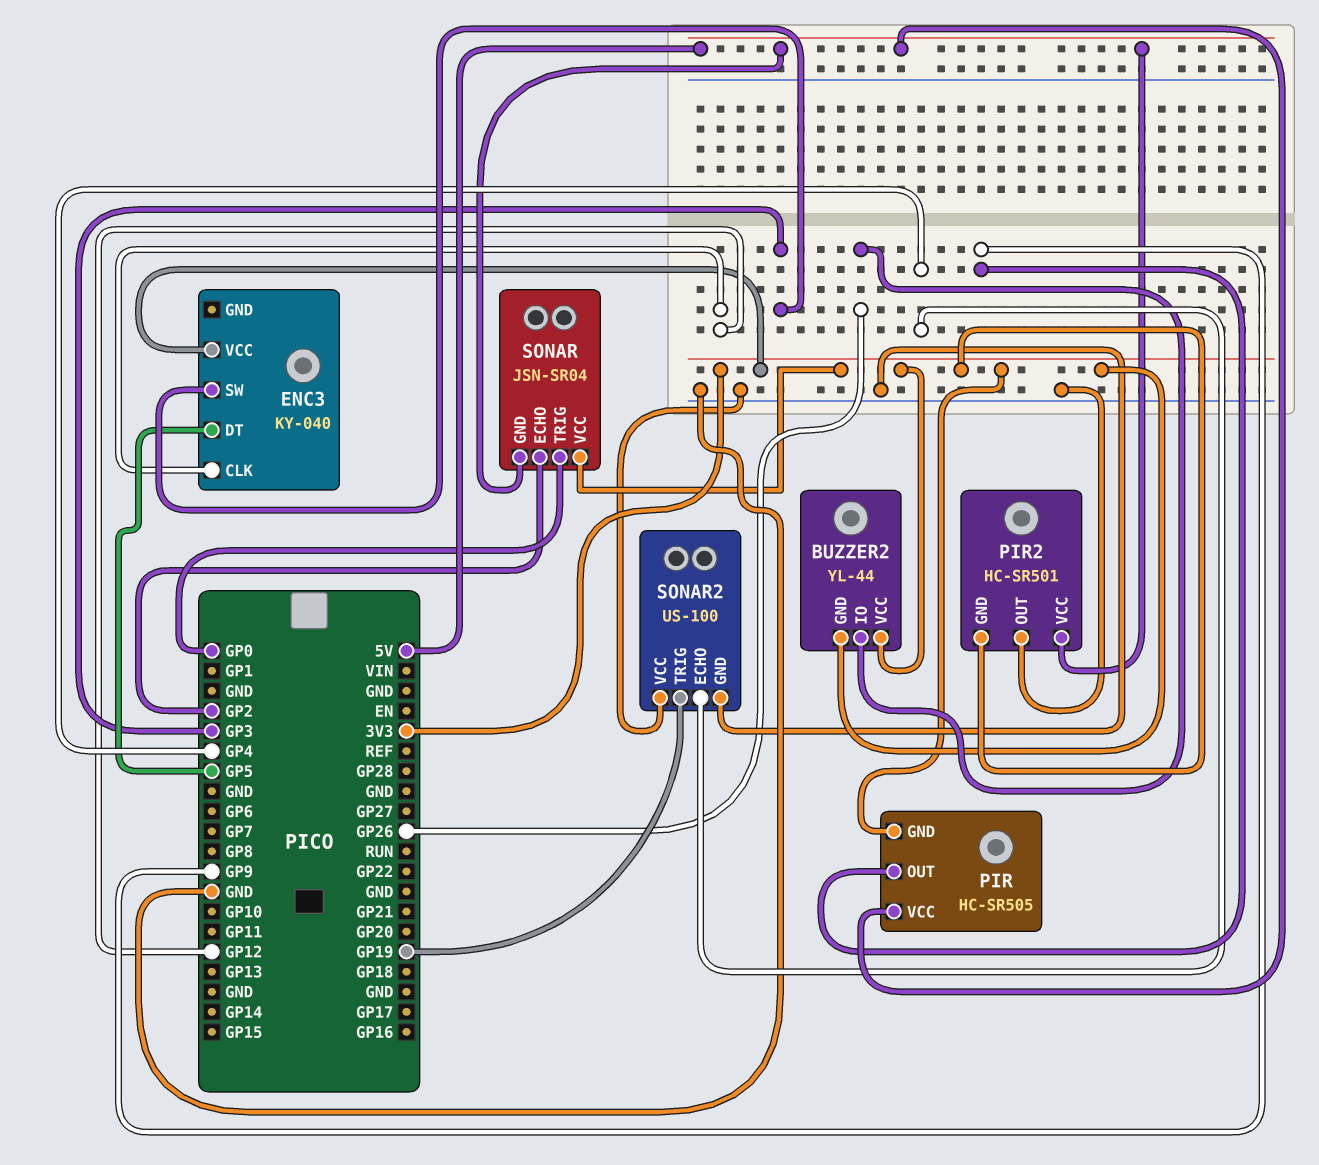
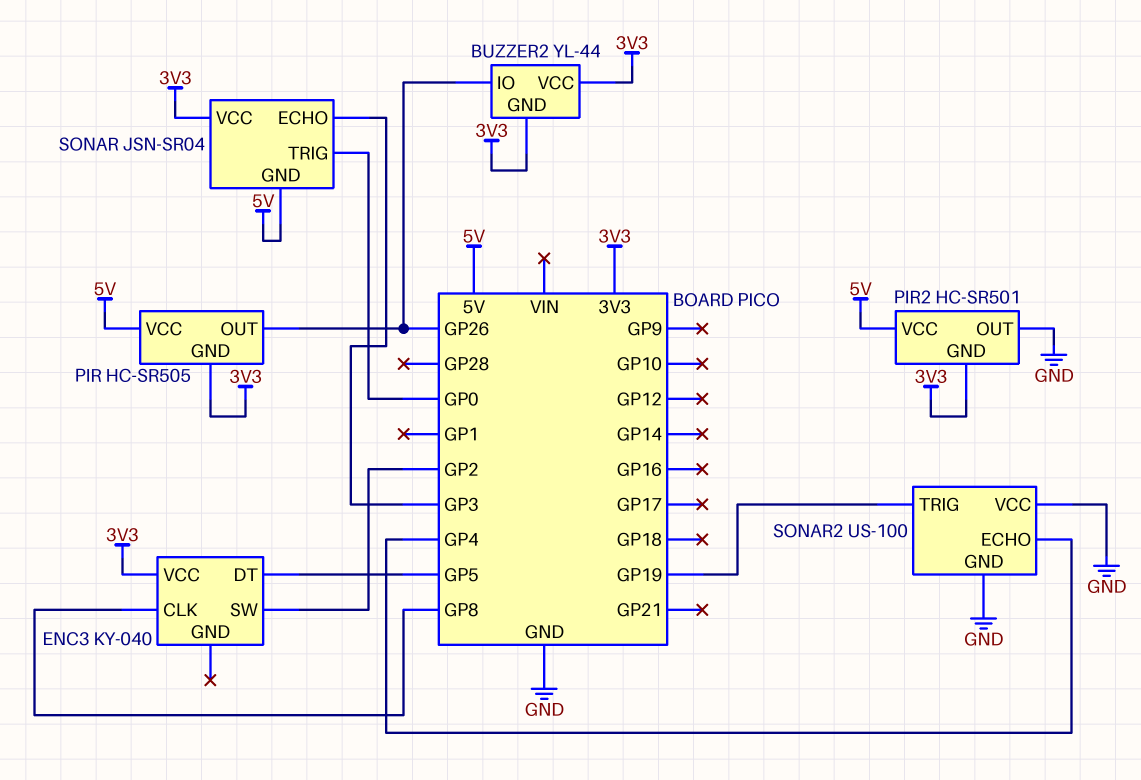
ENC3 pin CLK: GP12 -> GP8
ENC3 pin SW: GP3 -> GP2
PIR pin OUT: GP9 -> GP26
SONAR pin ECHO: GP2 -> GP3

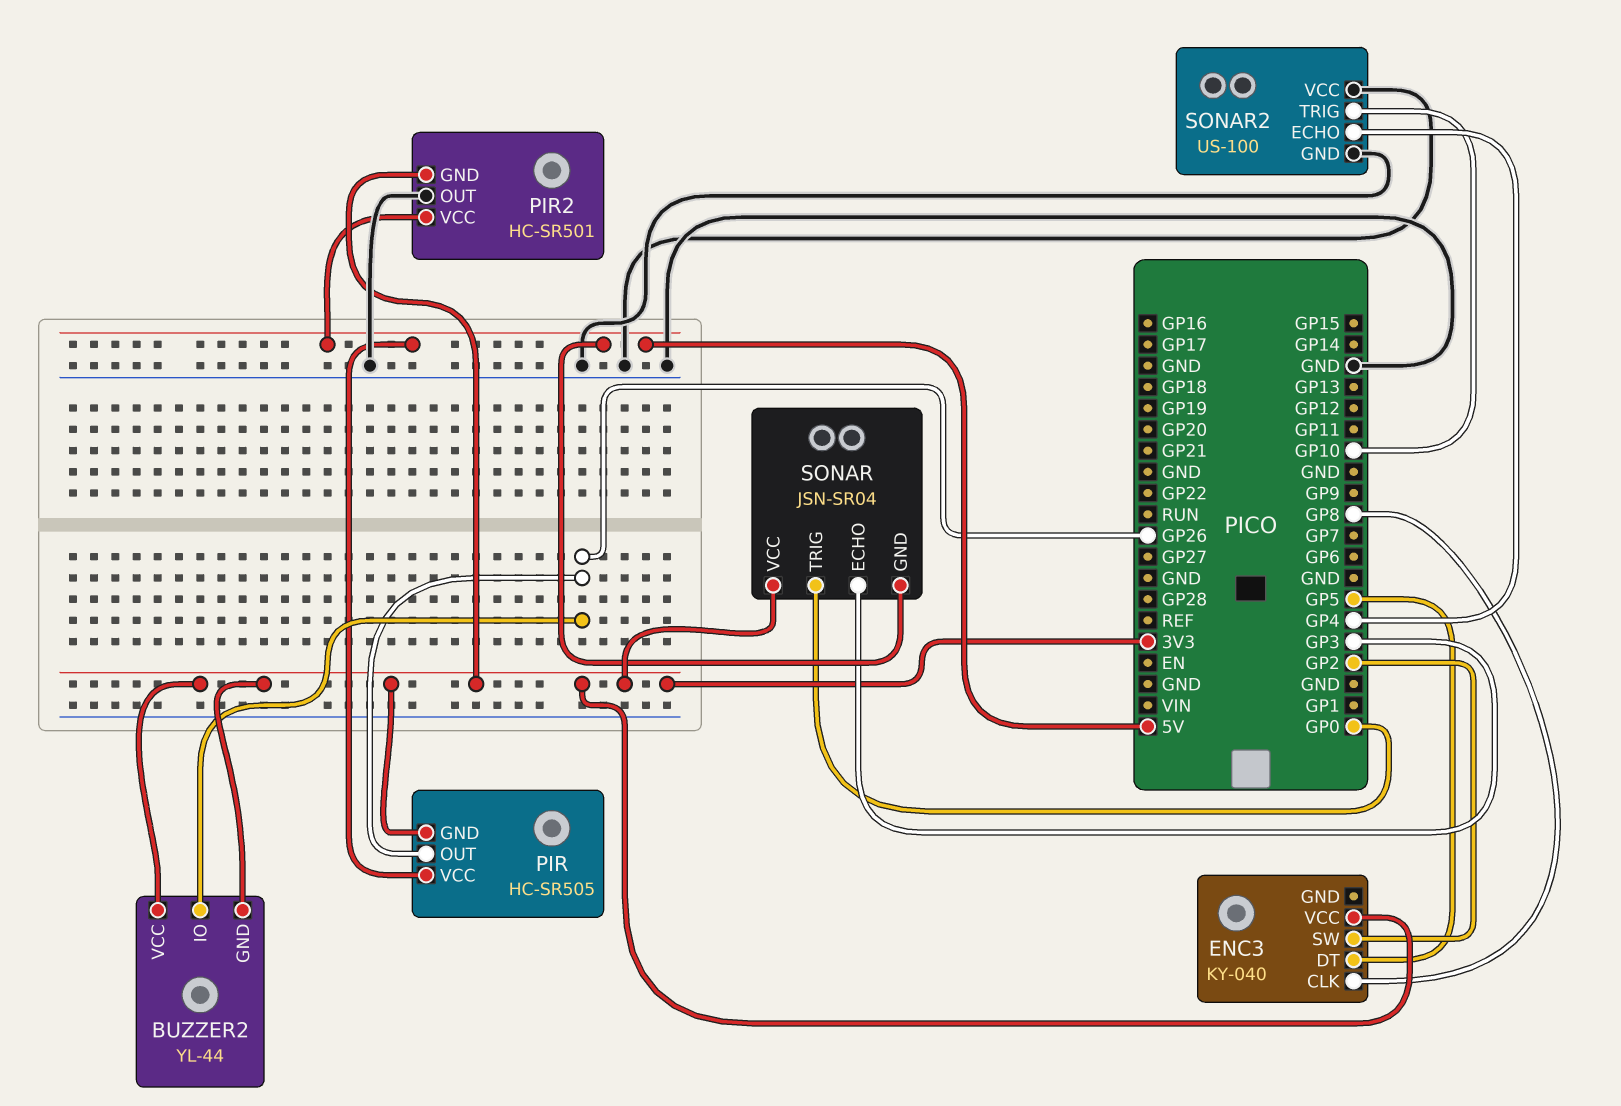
SONAR2 pin TRIG: GP19 -> GP10

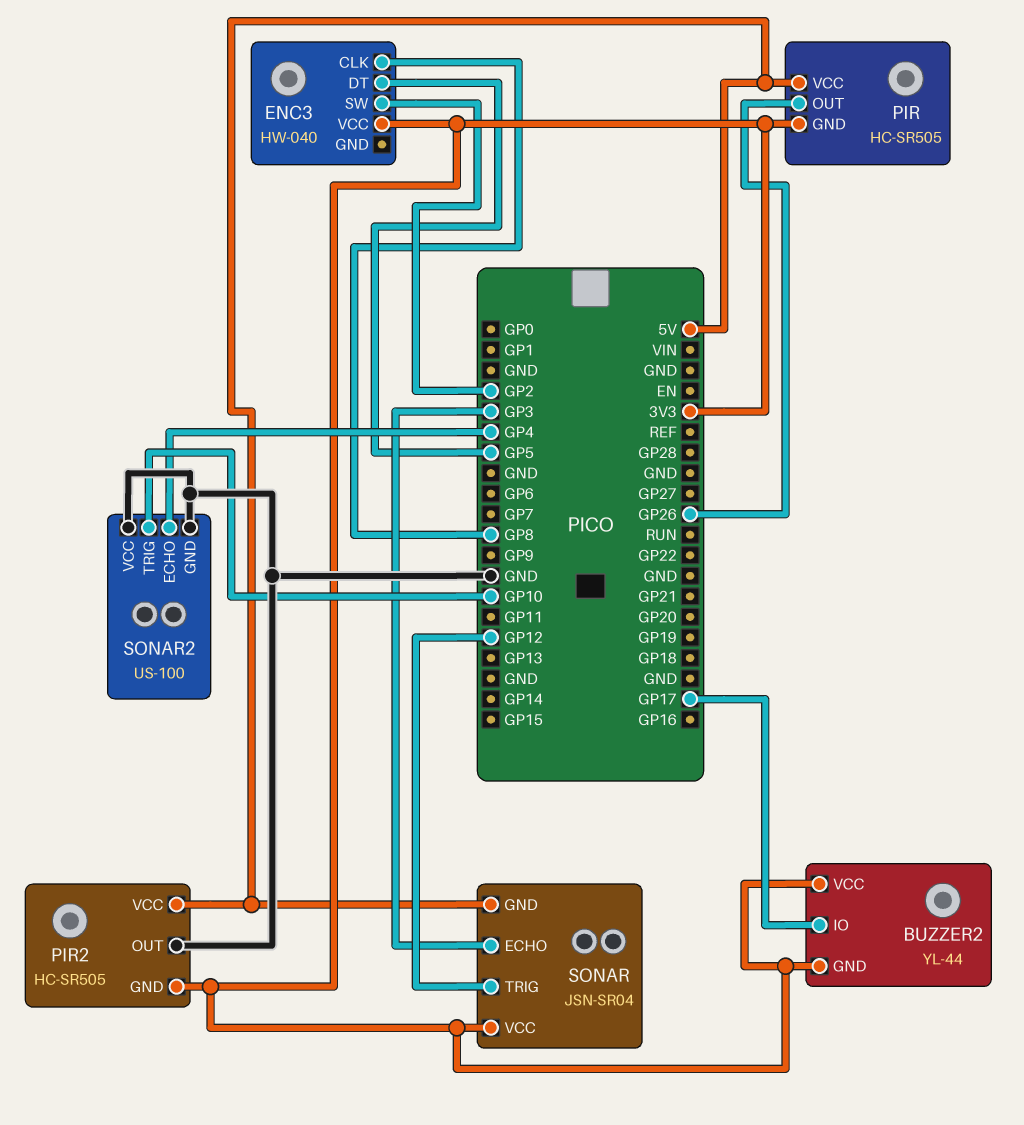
BUZZER2 pin IO: GP26 -> GP17
ENC3: KY-040 -> HW-040
PIR2: HC-SR501 -> HC-SR505
SONAR pin TRIG: GP0 -> GP12

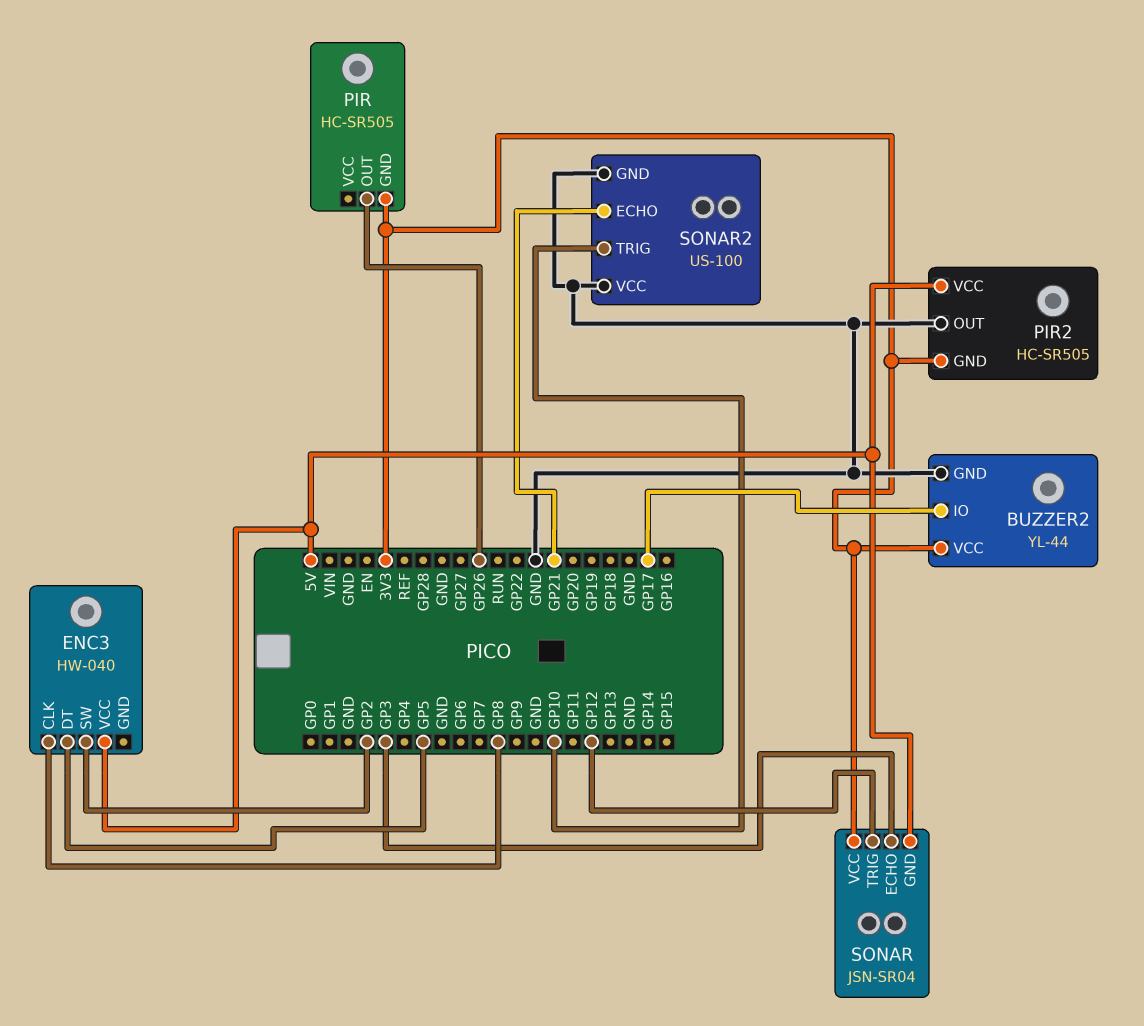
BUZZER2 pin GND: 3V3 -> GND
ENC3 pin VCC: 3V3 -> 5V
PIR pin VCC: 5V -> none
SONAR2 pin ECHO: GP4 -> GP21

